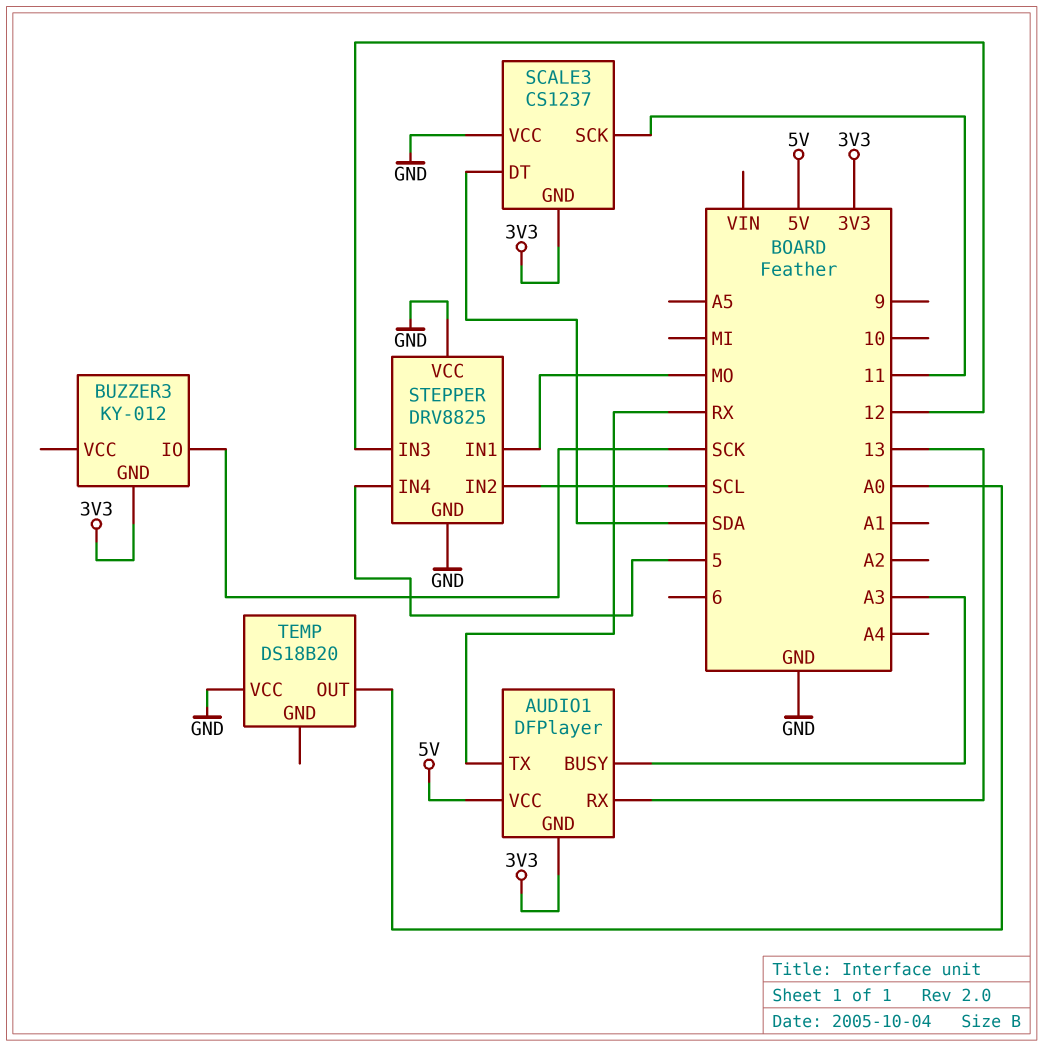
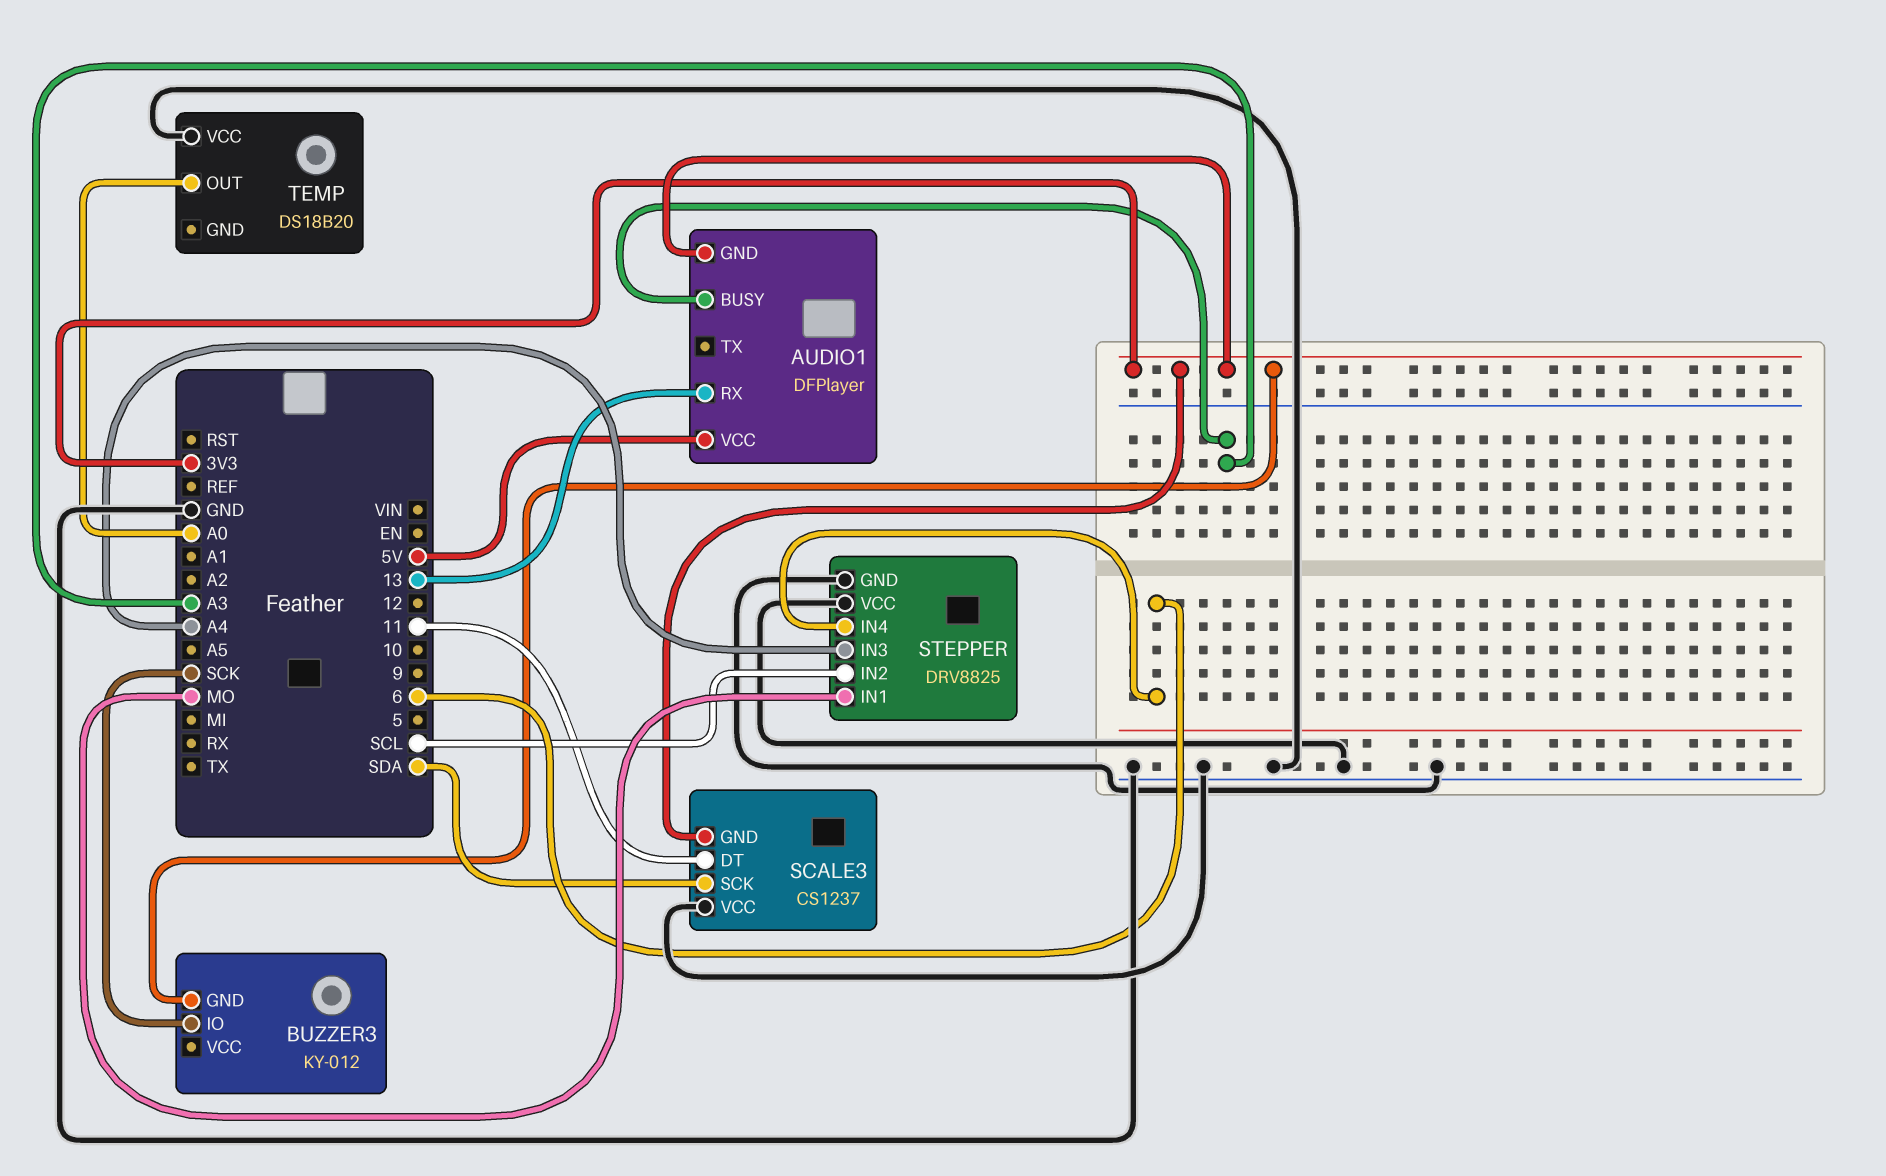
AUDIO1 pin TX: RX -> none
SCALE3 pin DT: SDA -> 11
SCALE3 pin SCK: 11 -> SDA
STEPPER pin IN3: 12 -> A4
STEPPER pin IN4: 5 -> 6

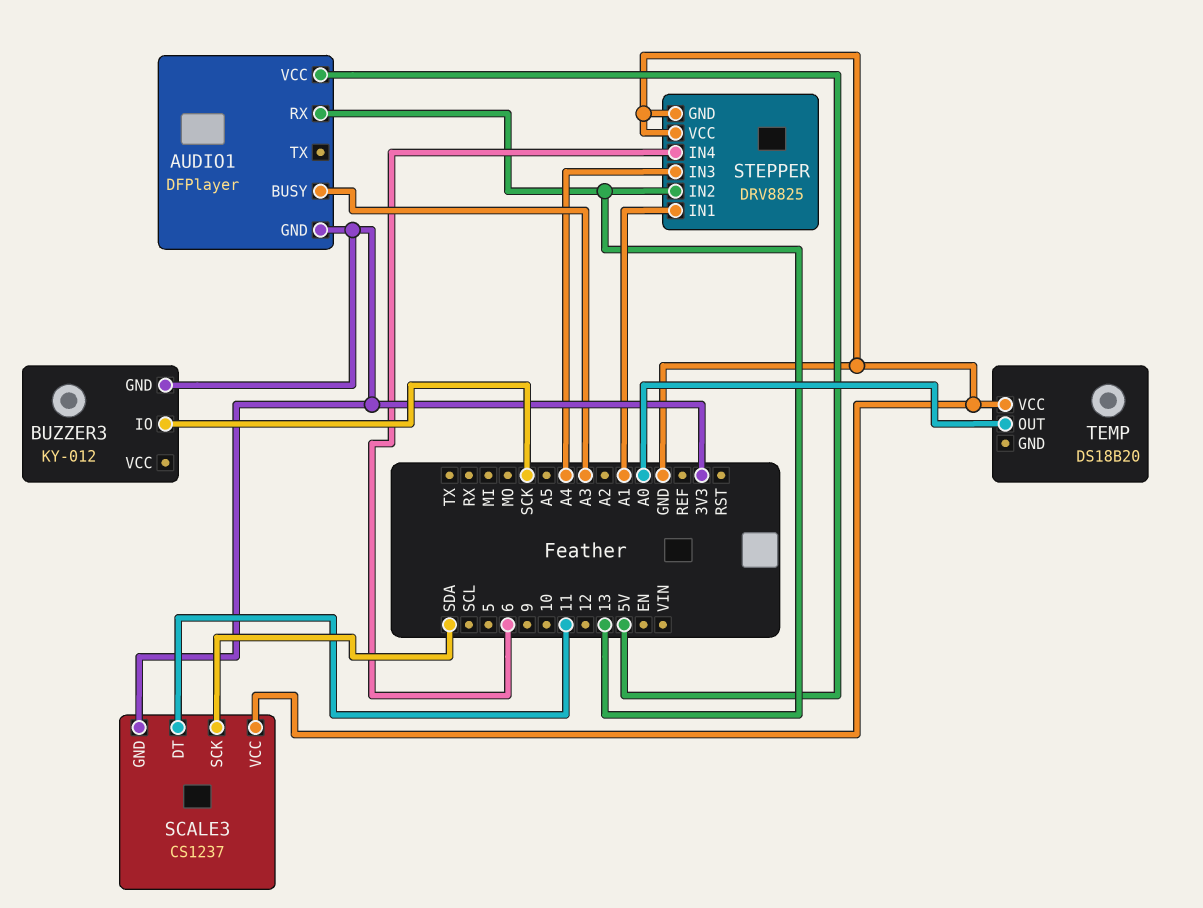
STEPPER pin IN1: MO -> A1
STEPPER pin IN2: SCL -> 13

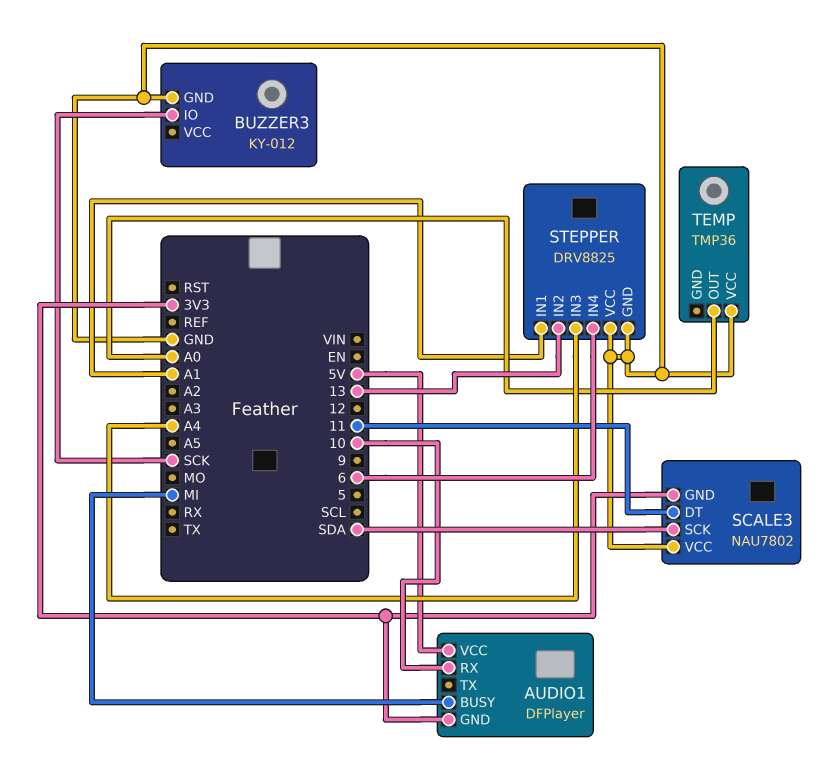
AUDIO1 pin BUSY: A3 -> MI
AUDIO1 pin RX: 13 -> 10
BUZZER3 pin GND: 3V3 -> GND
SCALE3: CS1237 -> NAU7802
TEMP: DS18B20 -> TMP36

